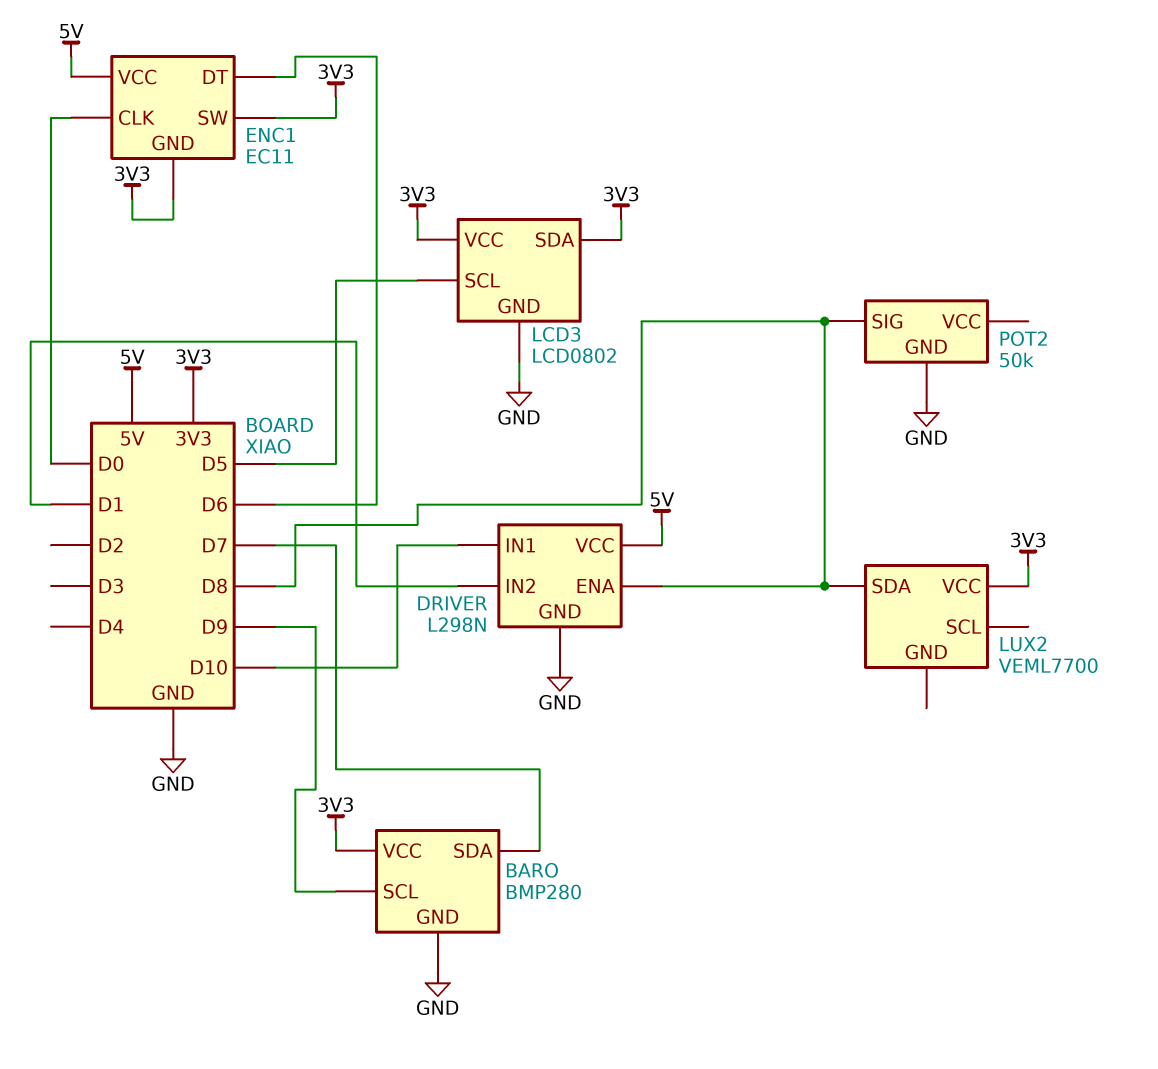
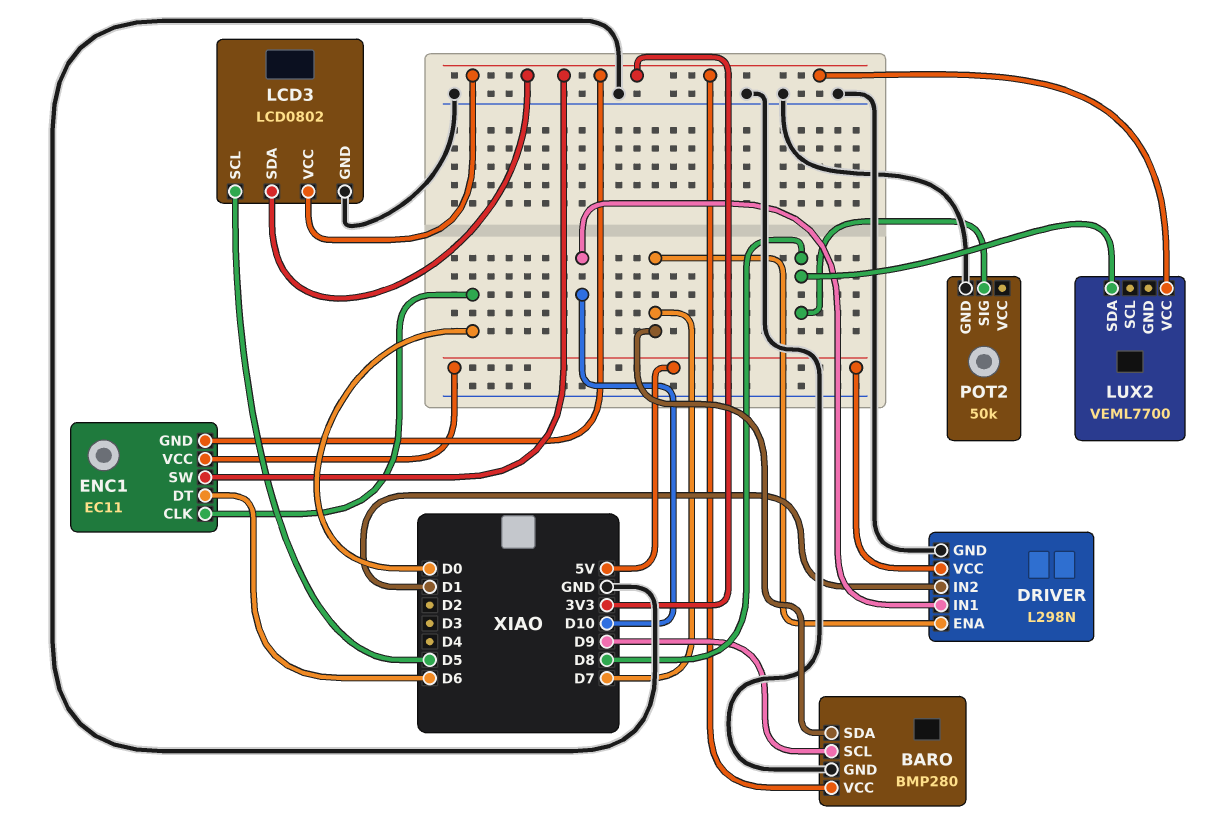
DRIVER pin ENA: D8 -> D7

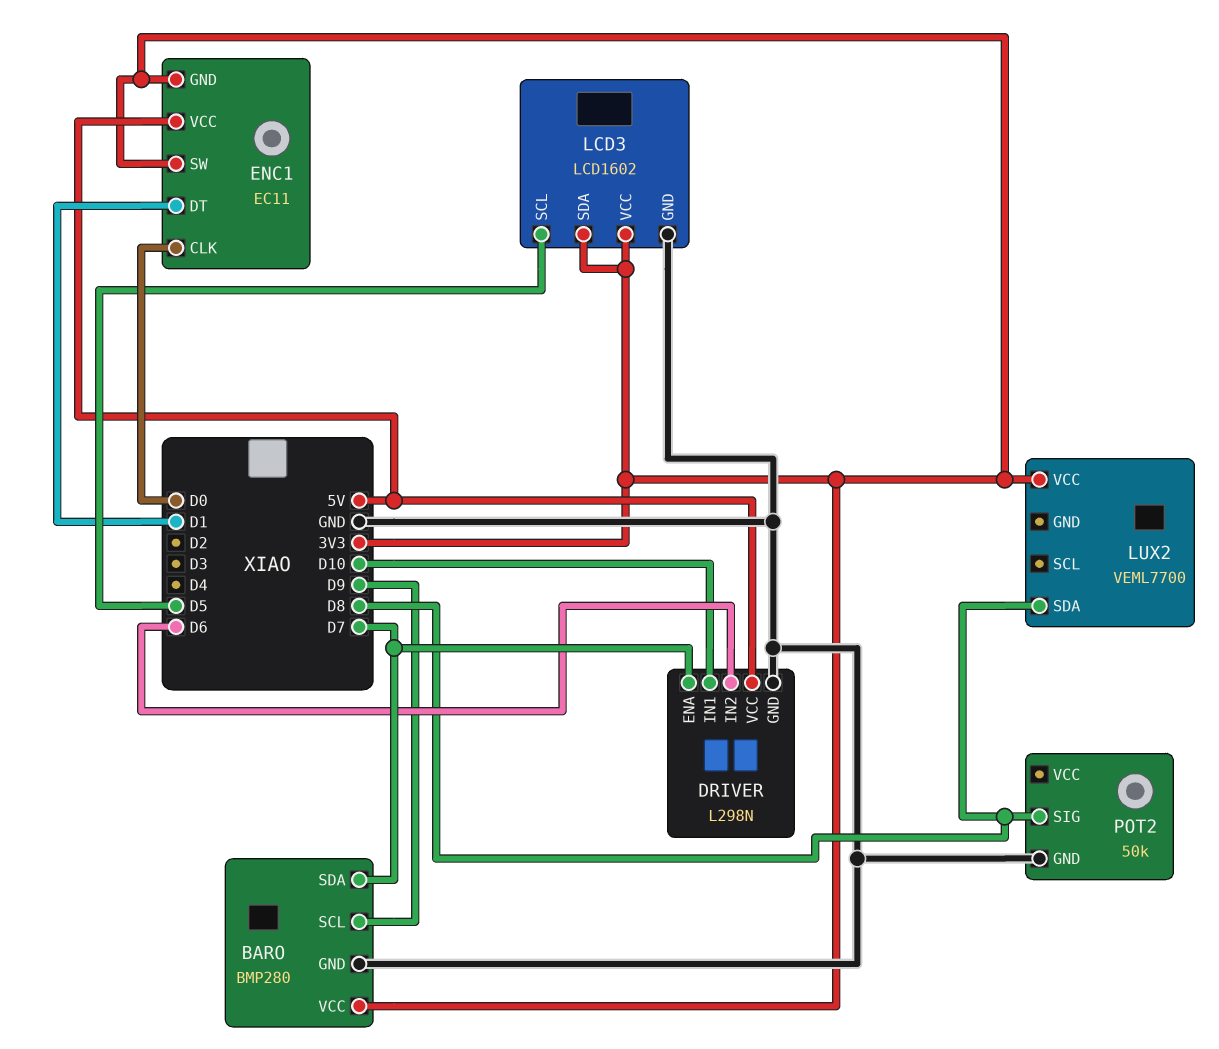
DRIVER pin IN2: D1 -> D6
ENC1 pin DT: D6 -> D1
LCD3: LCD0802 -> LCD1602

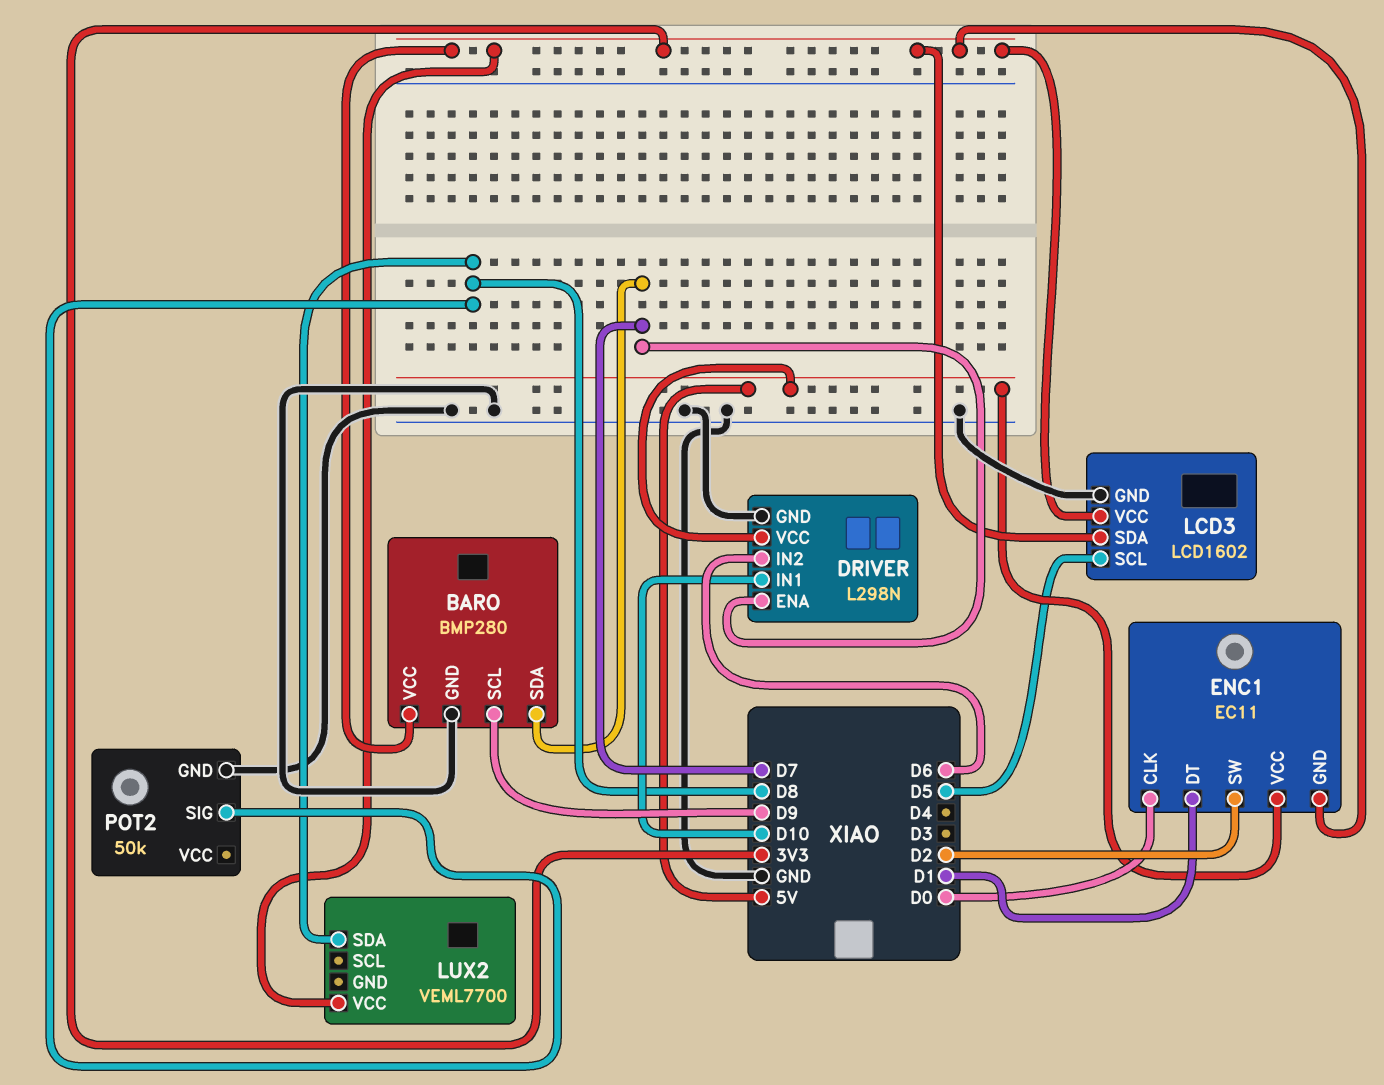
ENC1 pin SW: 3V3 -> D2

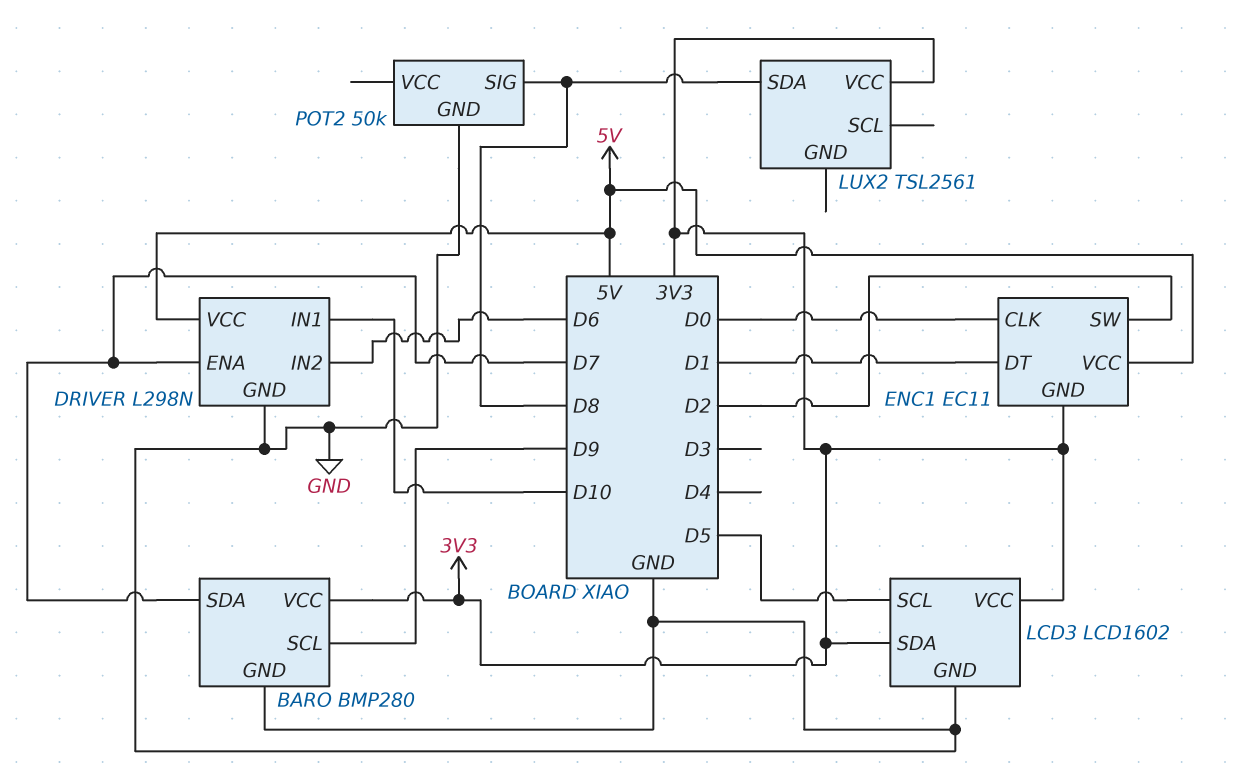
LUX2: VEML7700 -> TSL2561

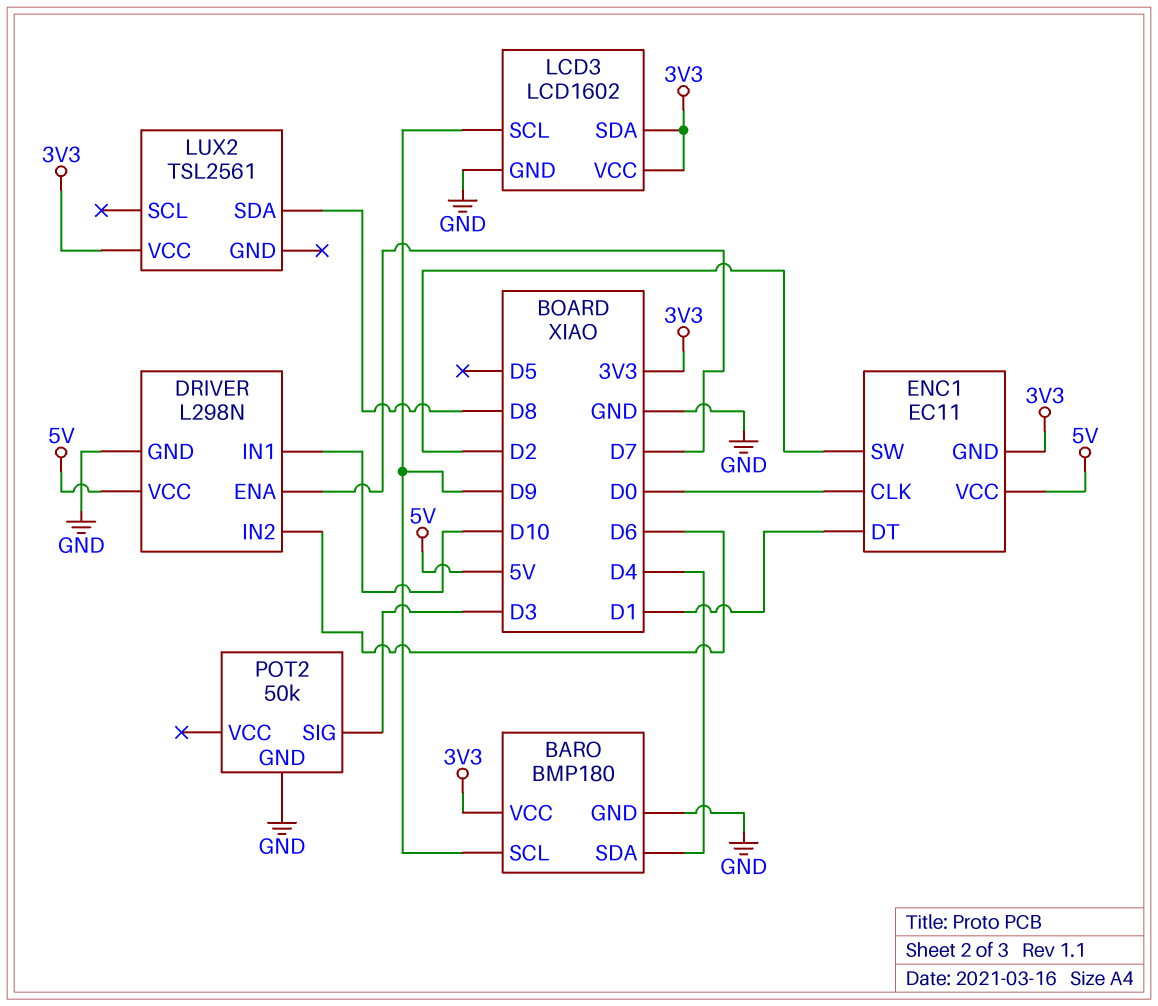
BARO: BMP280 -> BMP180
BARO pin SDA: D7 -> D4
LCD3 pin SCL: D5 -> D9
POT2 pin SIG: D8 -> D3

